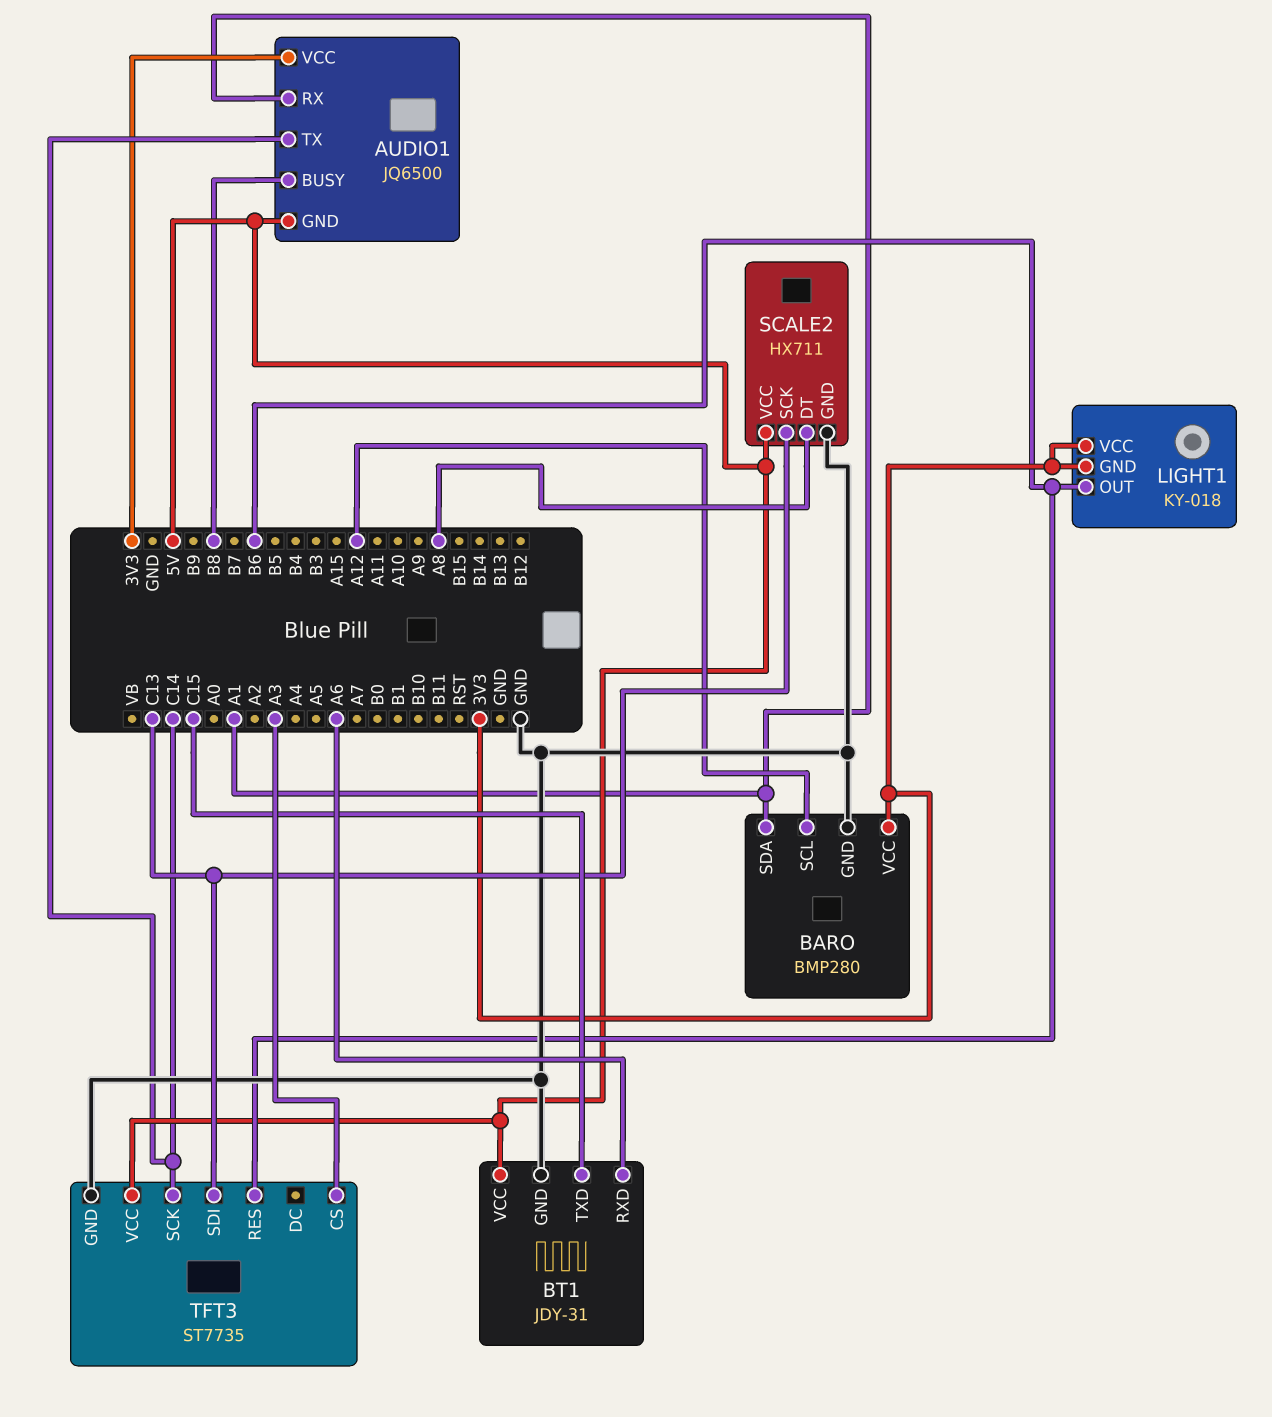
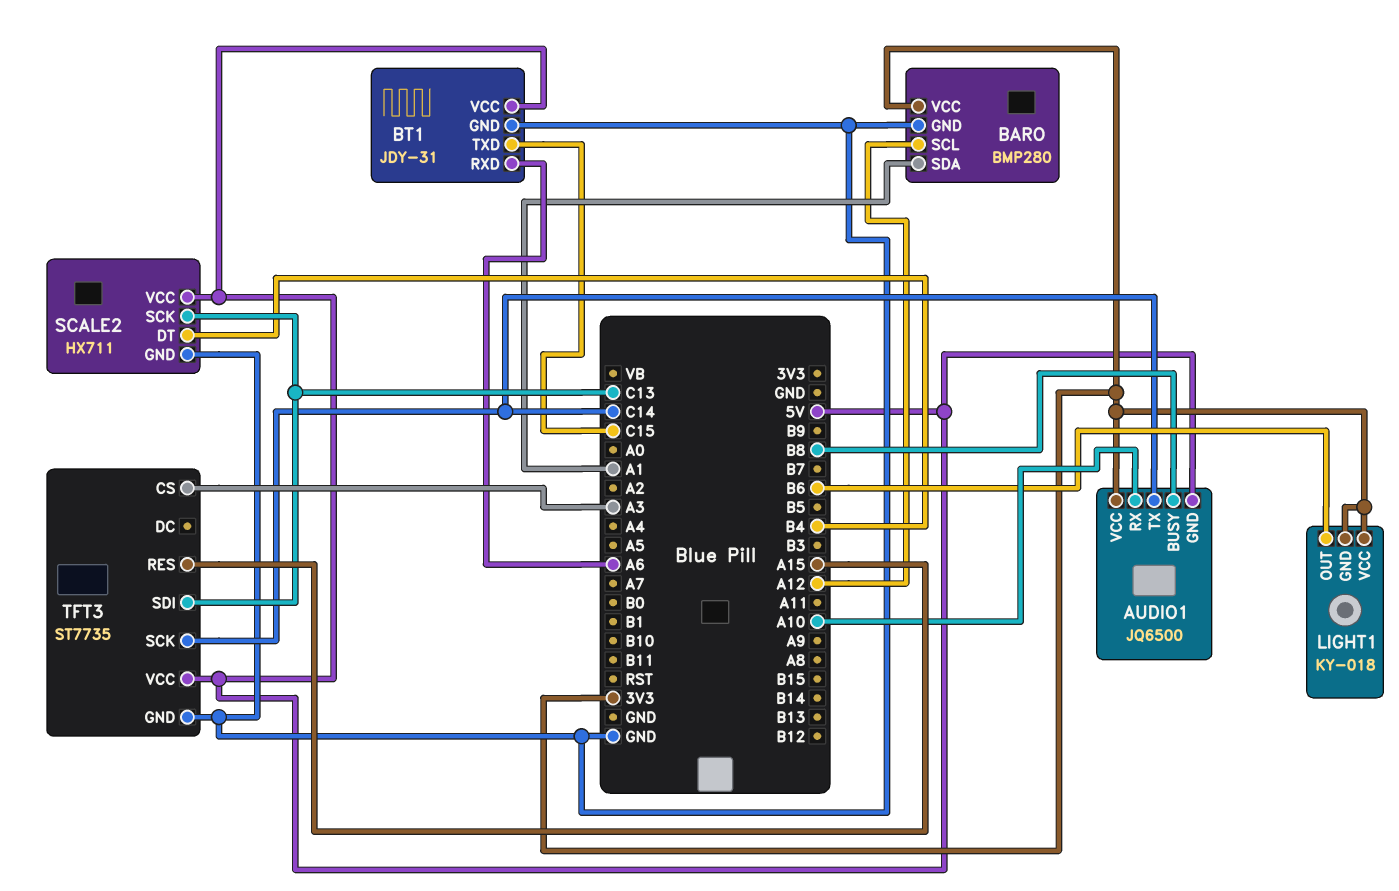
AUDIO1 pin RX: A1 -> A10
SCALE2 pin DT: A8 -> B4
TFT3 pin RES: B6 -> A15

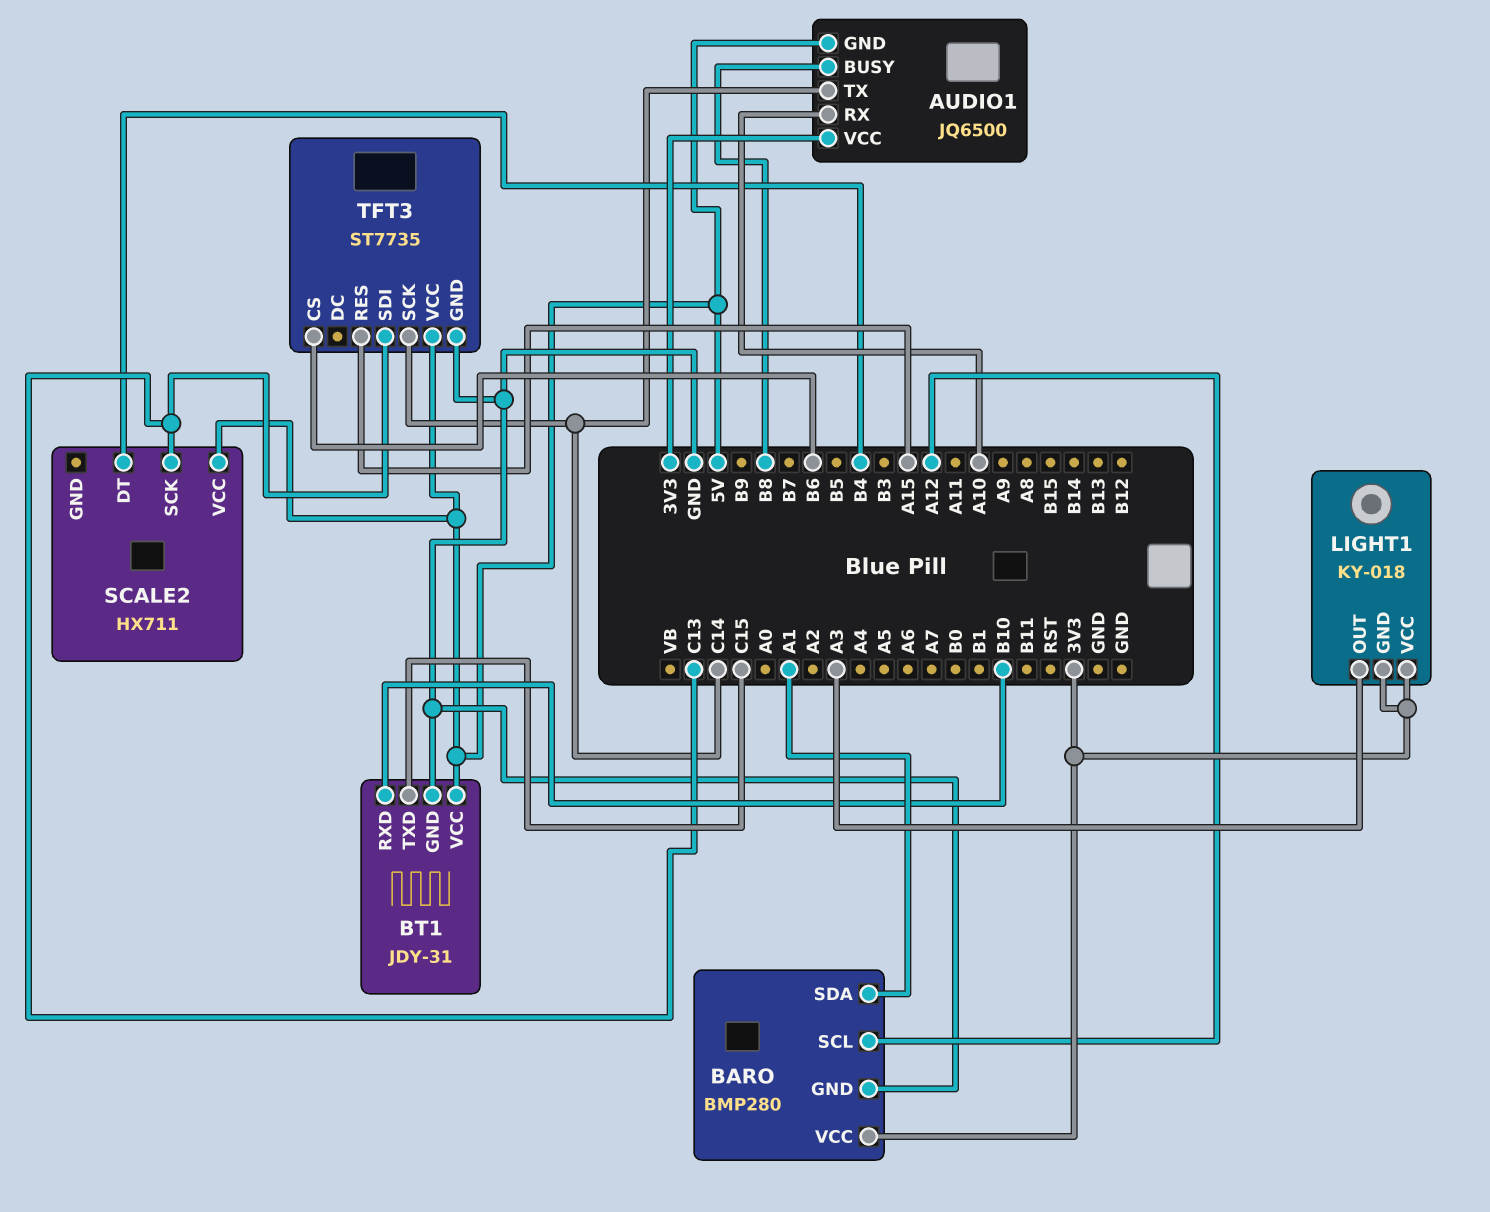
BT1 pin RXD: A6 -> B10
LIGHT1 pin OUT: B6 -> A3
SCALE2 pin GND: GND -> none
TFT3 pin CS: A3 -> B6

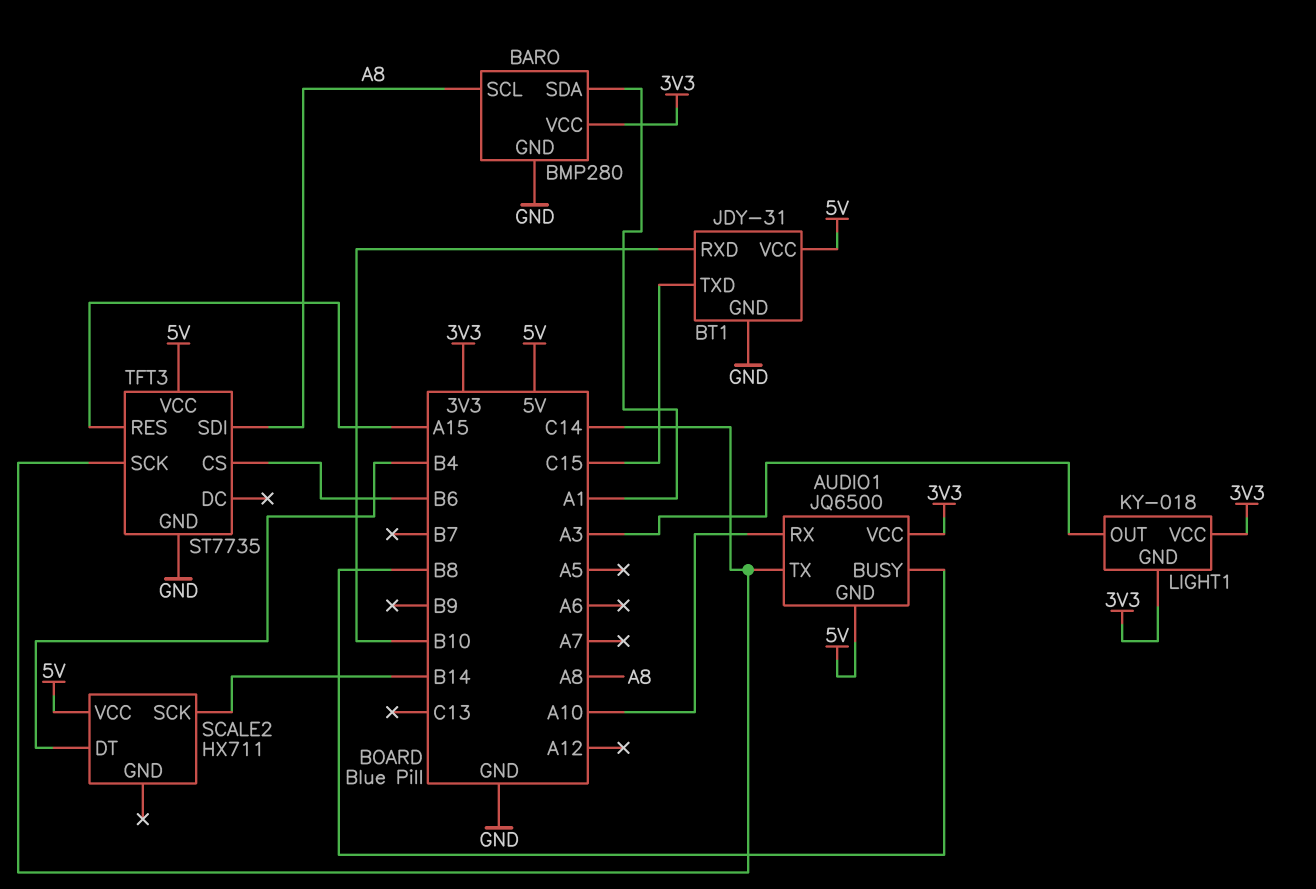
BARO pin SCL: A12 -> A8
SCALE2 pin SCK: C13 -> B14
TFT3 pin SDI: C13 -> A8

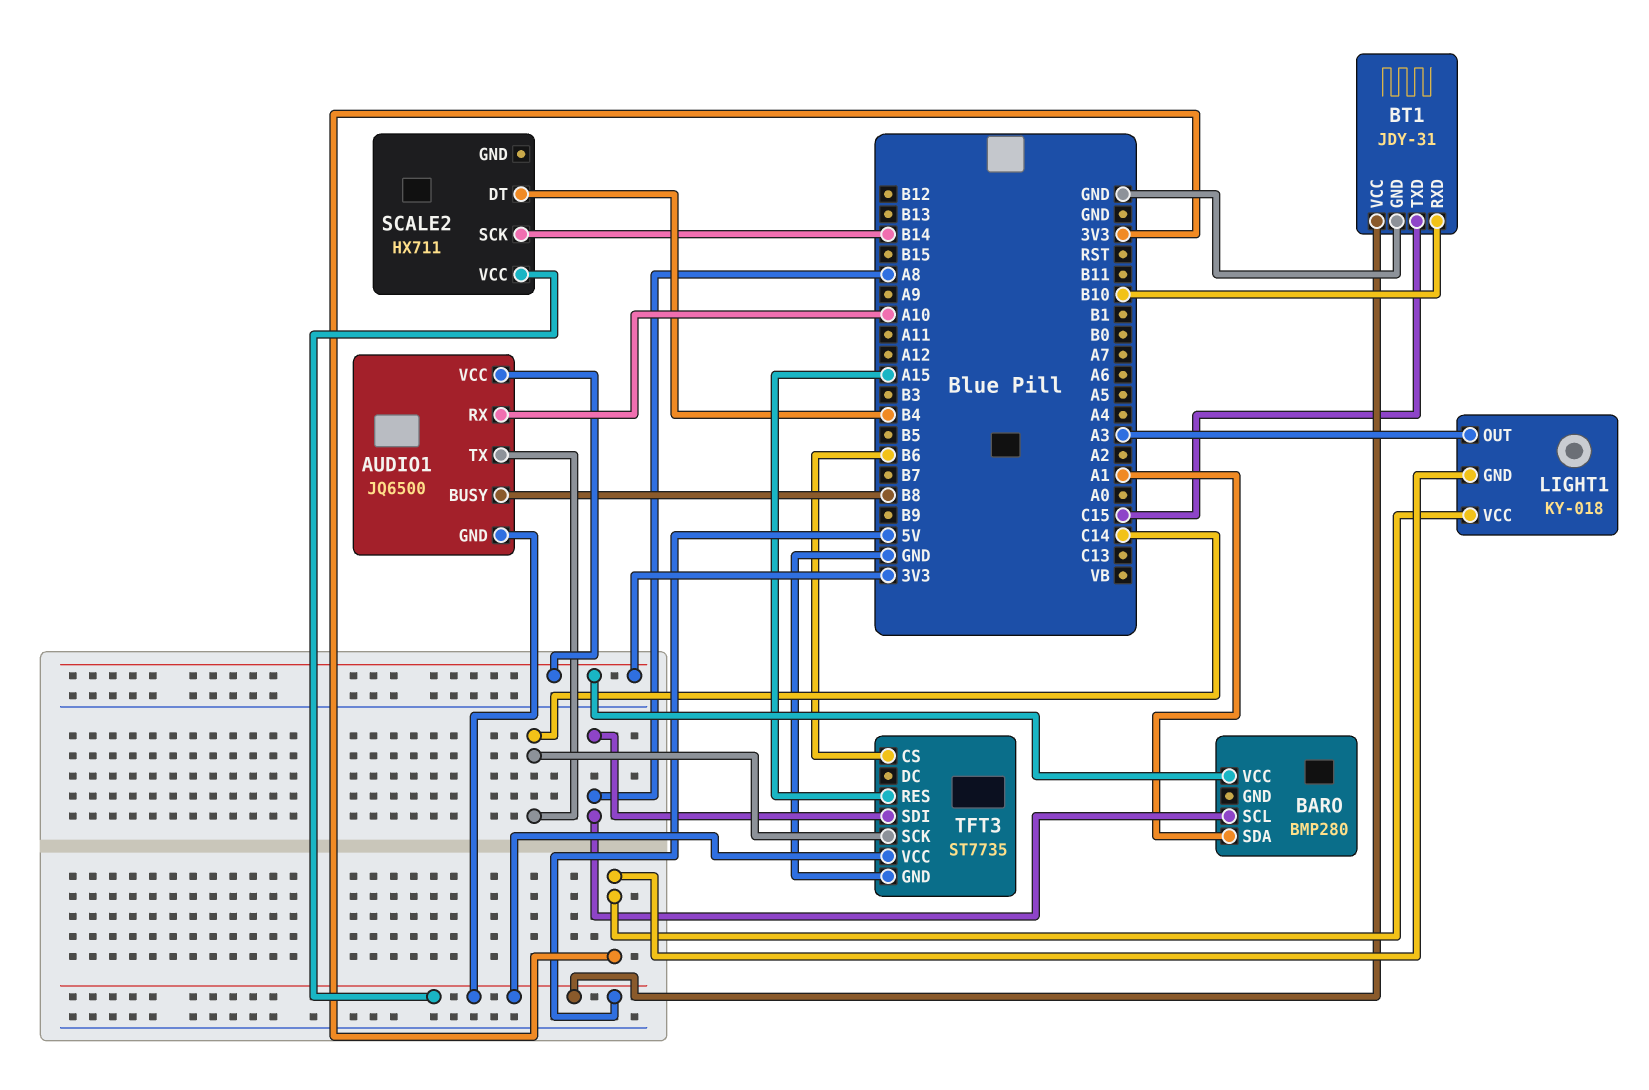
BARO pin GND: GND -> none

